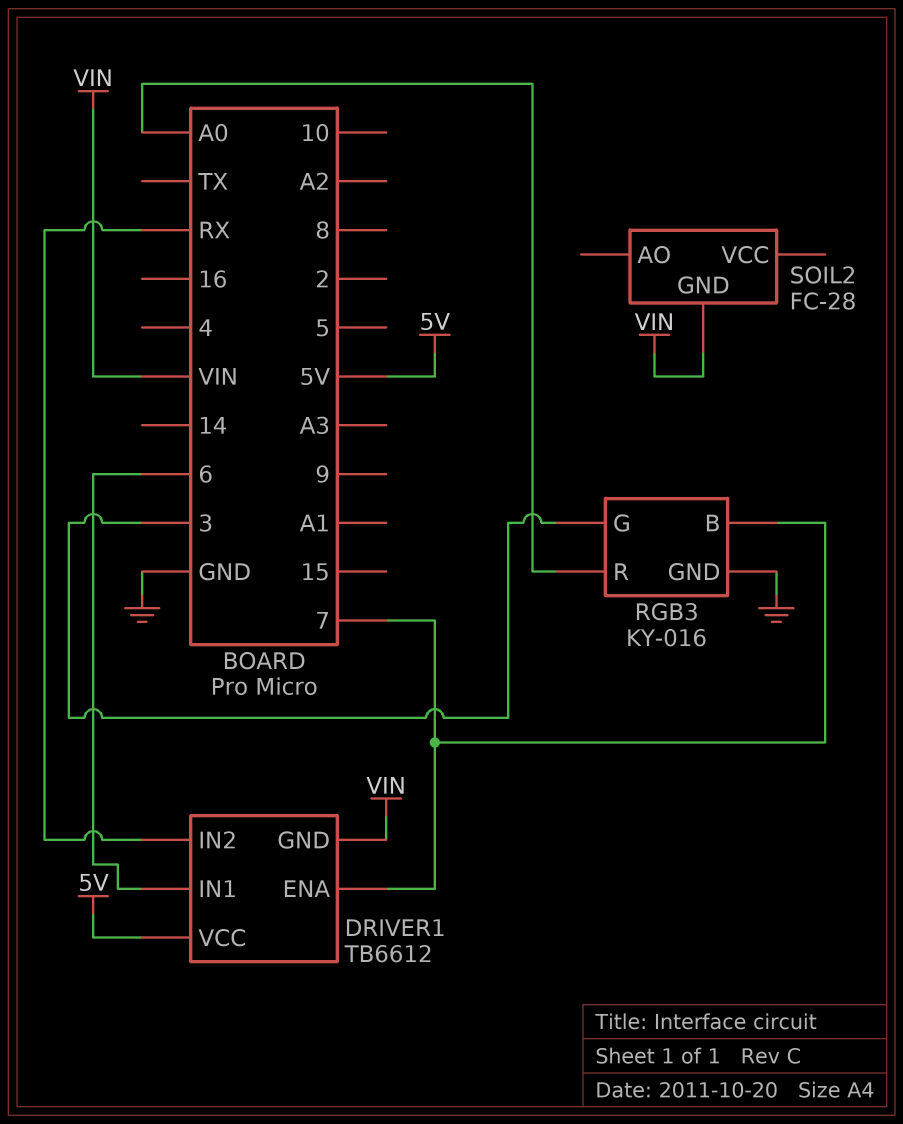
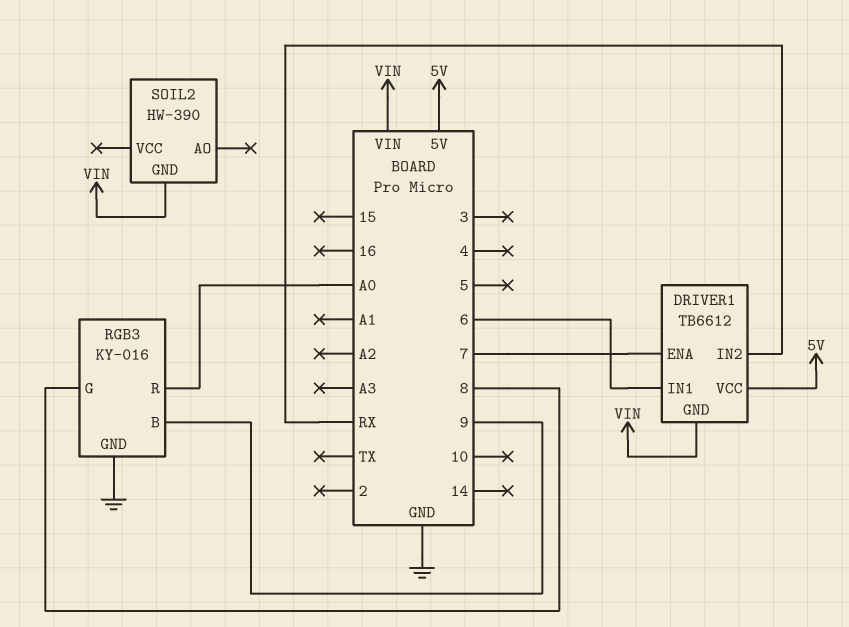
RGB3 pin B: 7 -> 9
RGB3 pin G: 3 -> 8
SOIL2: FC-28 -> HW-390

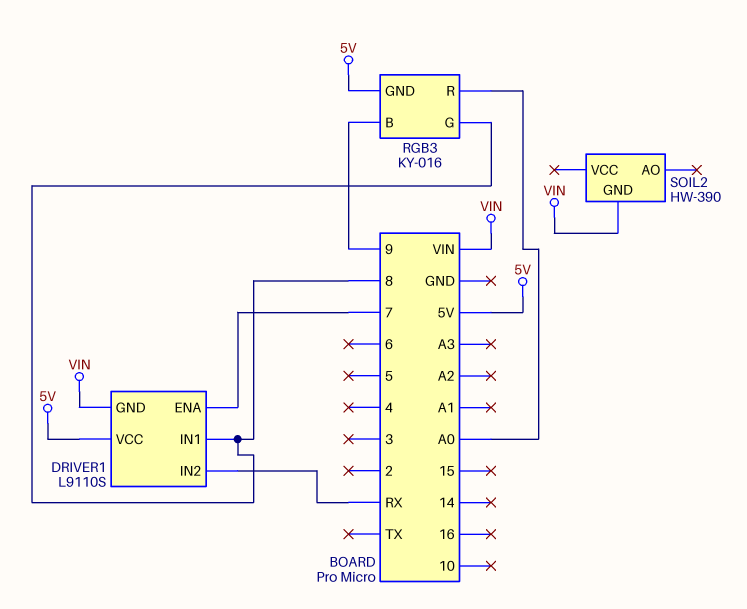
DRIVER1: TB6612 -> L9110S
DRIVER1 pin IN1: 6 -> 8
RGB3 pin GND: GND -> 5V

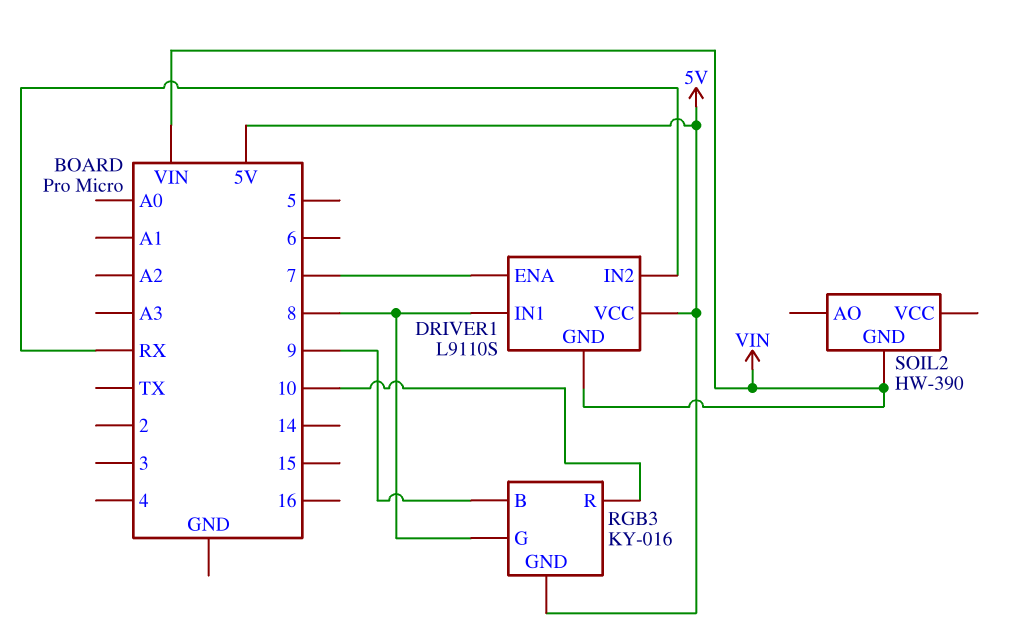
RGB3 pin R: A0 -> 10

